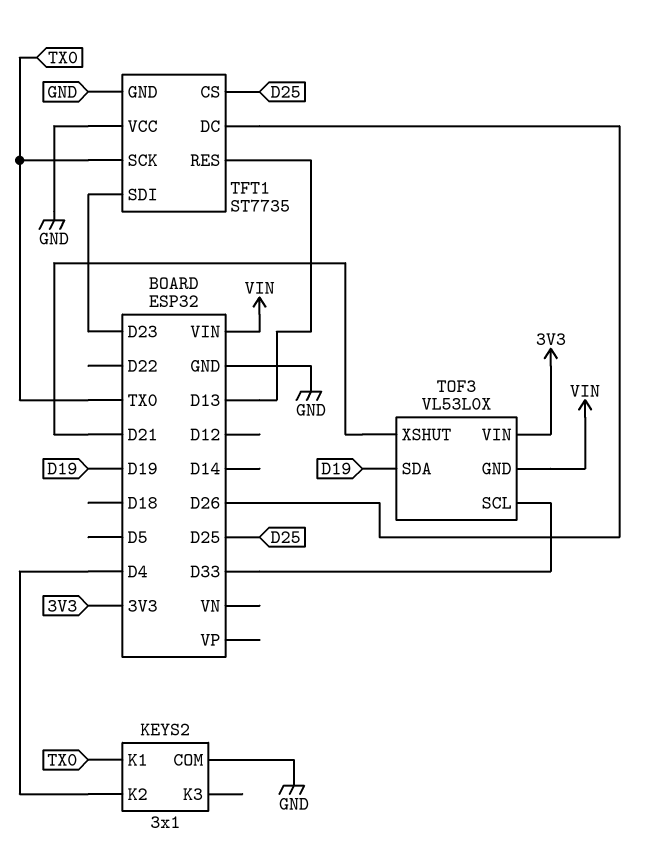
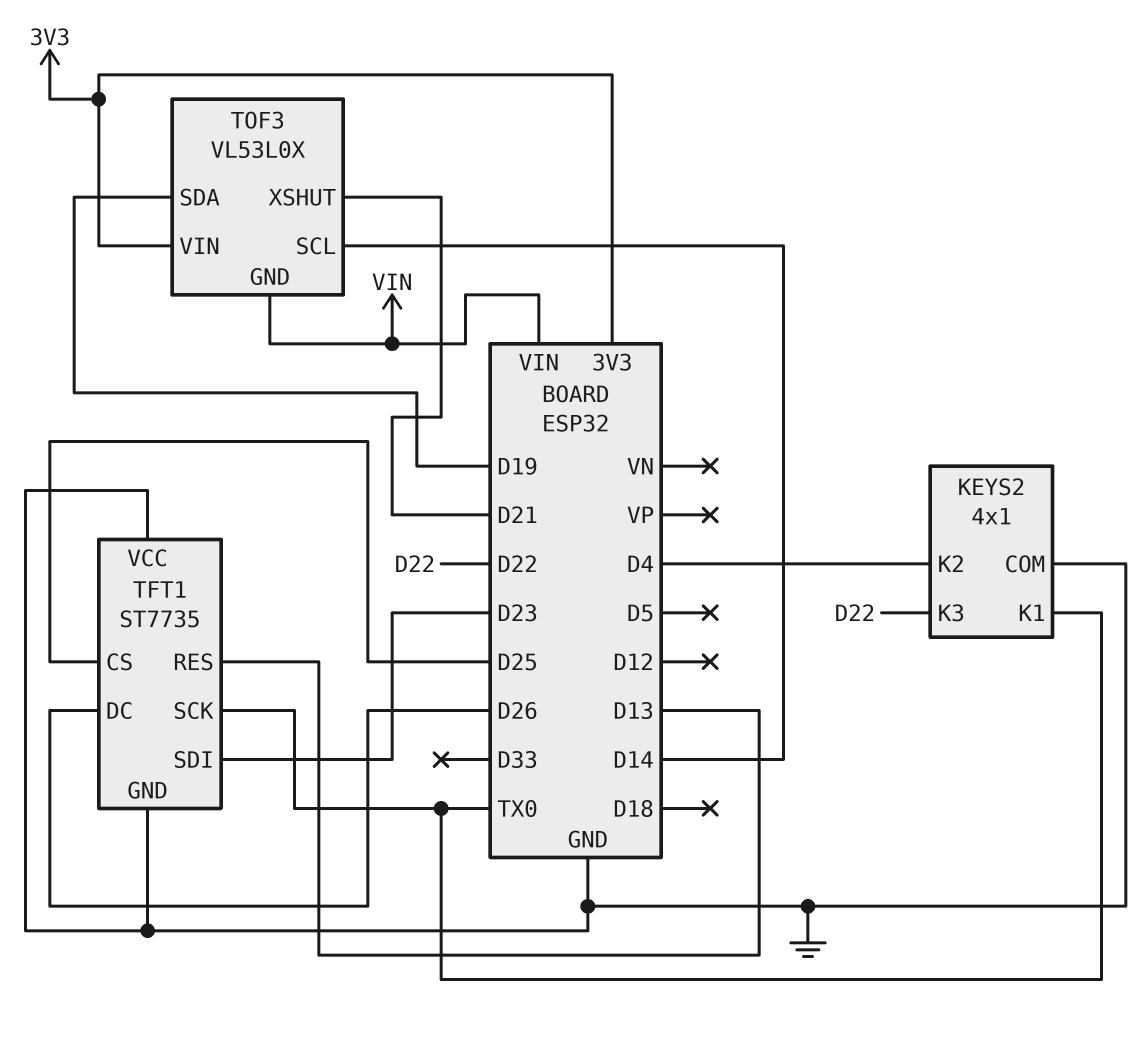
KEYS2: 3x1 -> 4x1
KEYS2 pin K3: none -> D22
TOF3 pin SCL: D33 -> D14

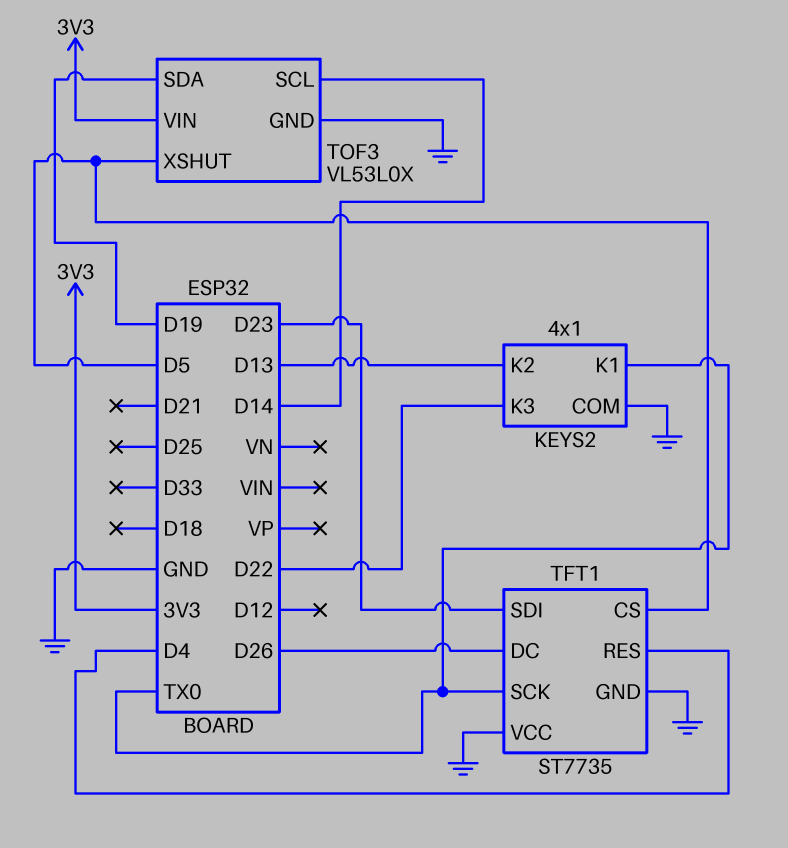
KEYS2 pin K2: D4 -> D13
TFT1 pin CS: D25 -> D5
TFT1 pin RES: D13 -> D4
TOF3 pin GND: VIN -> GND
TOF3 pin XSHUT: D21 -> D5

